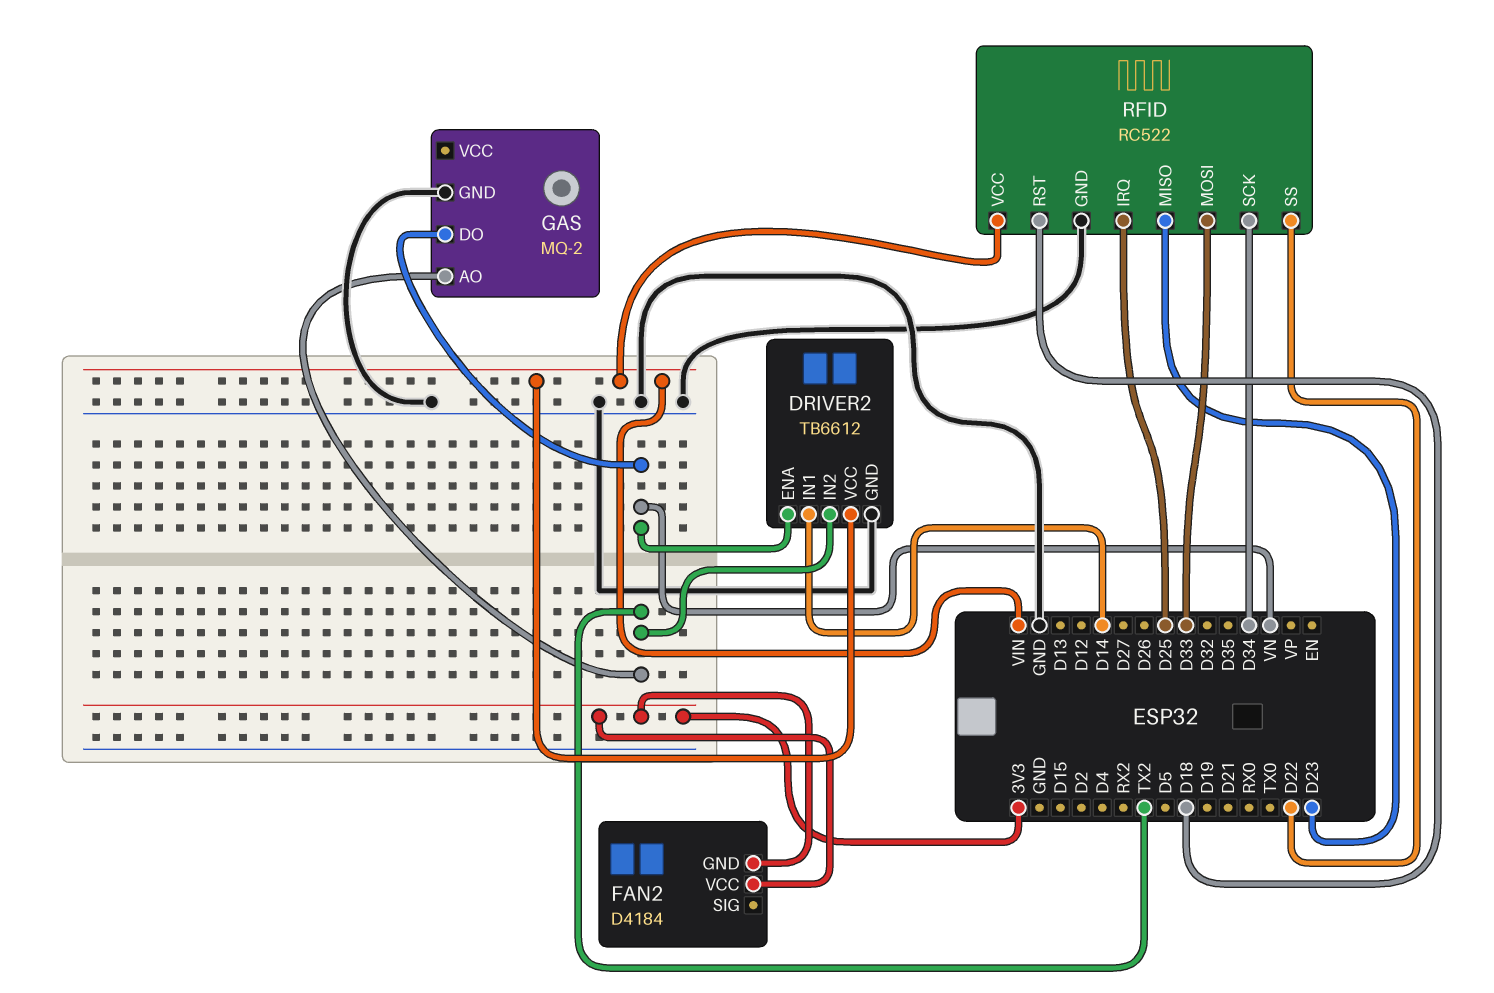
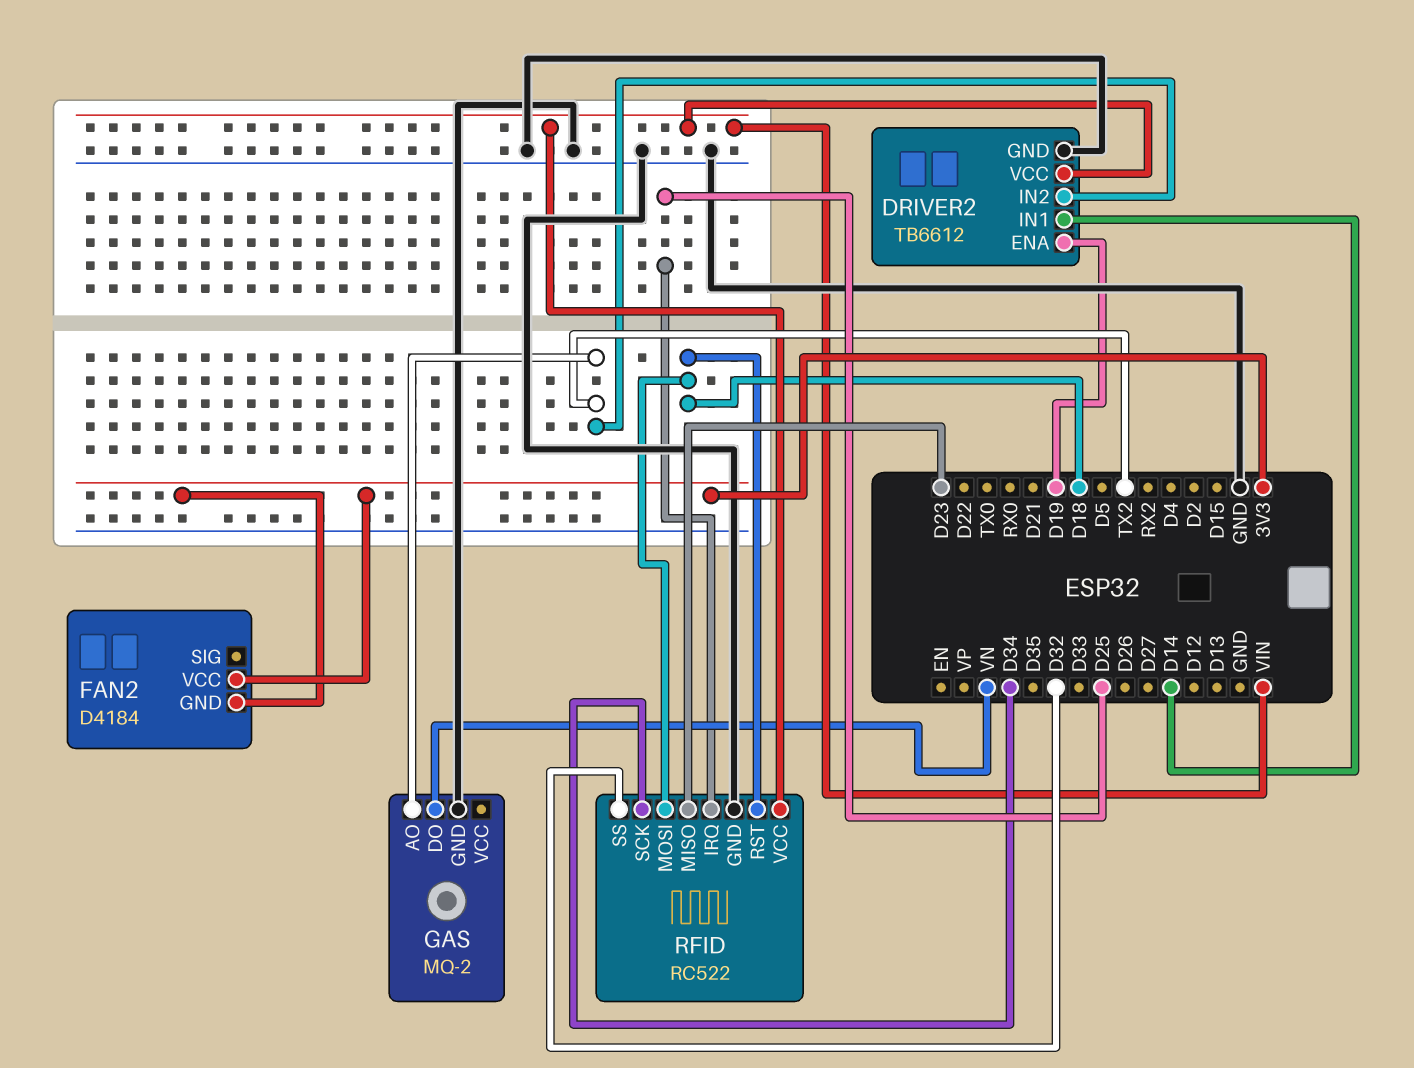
DRIVER2 pin ENA: VN -> D19
RFID pin MOSI: D33 -> D18
RFID pin SS: D22 -> D32

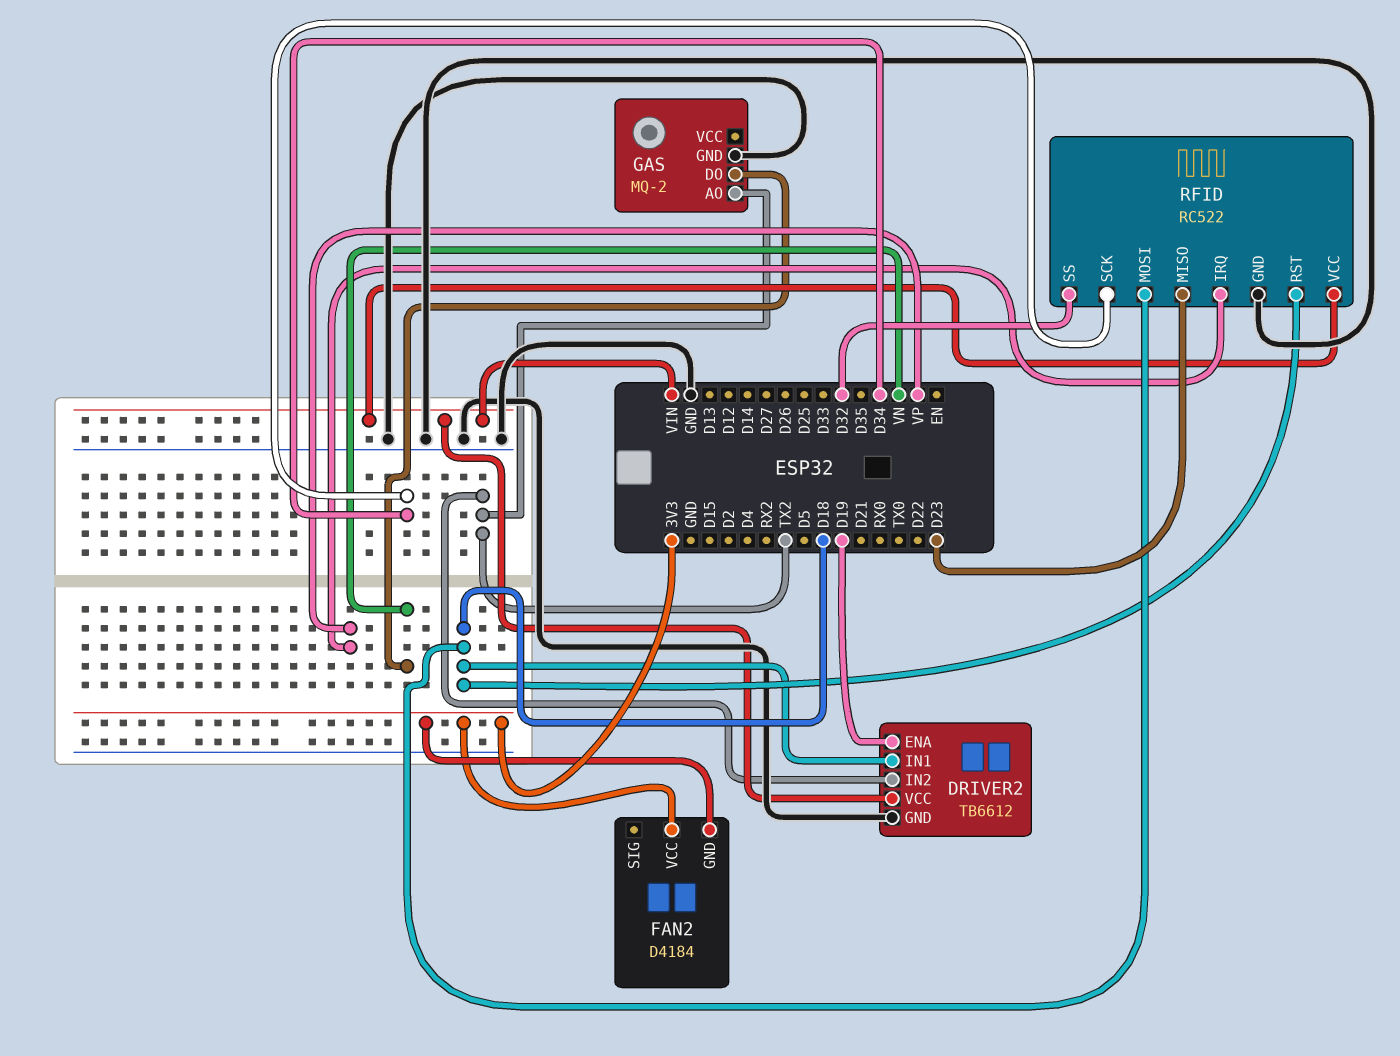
DRIVER2 pin IN1: D14 -> D18
RFID pin IRQ: D25 -> VP

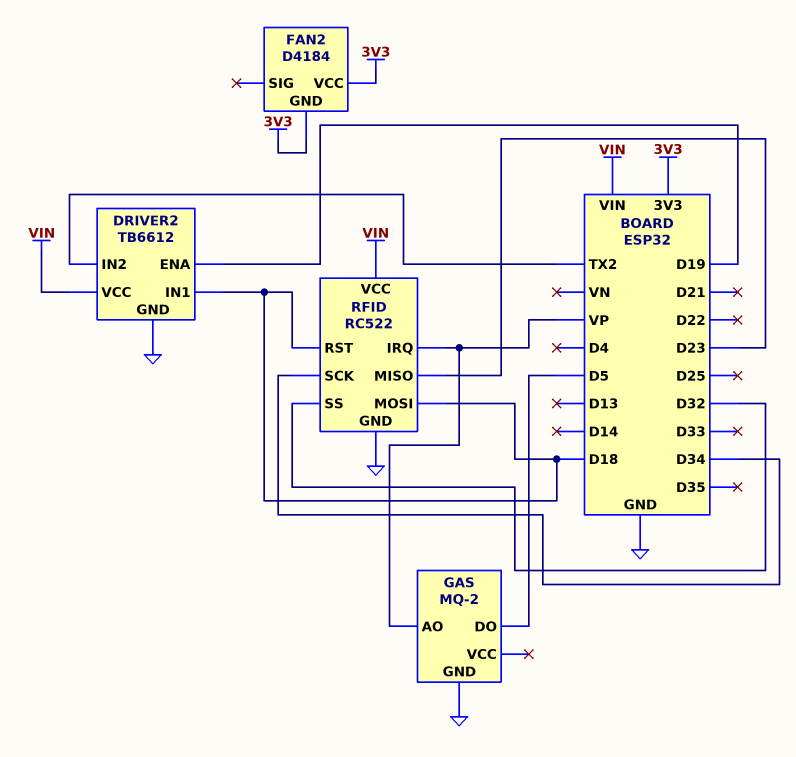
GAS pin AO: TX2 -> VP
GAS pin DO: VN -> D5

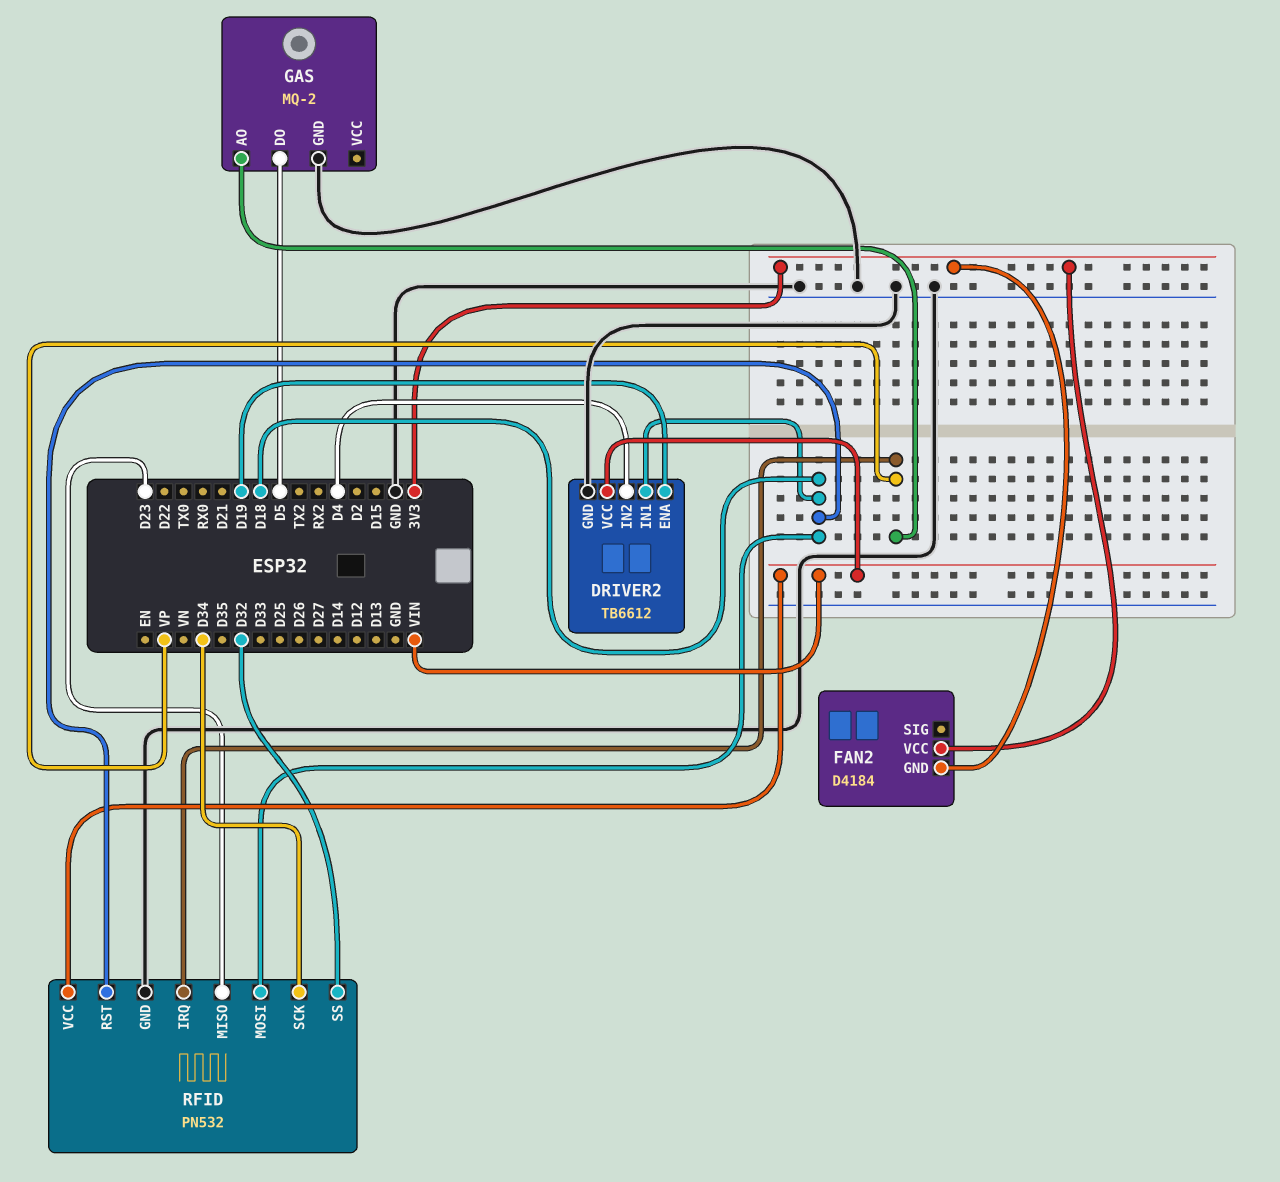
DRIVER2 pin IN2: TX2 -> D4
RFID: RC522 -> PN532

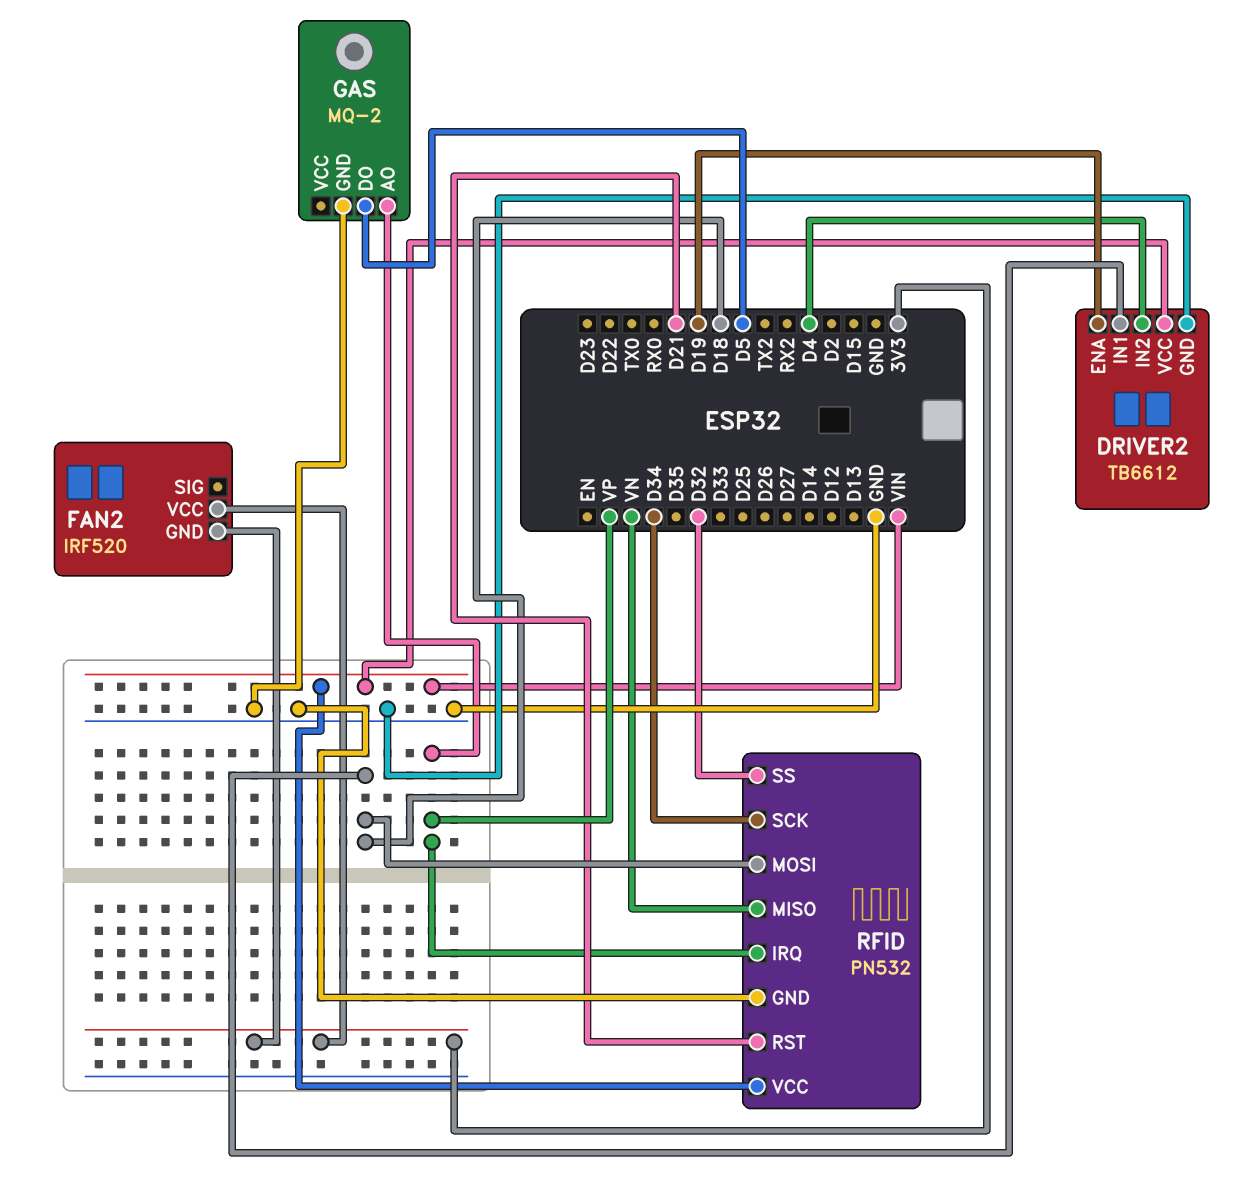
FAN2: D4184 -> IRF520
RFID pin MISO: D23 -> VN
RFID pin RST: D18 -> D21

